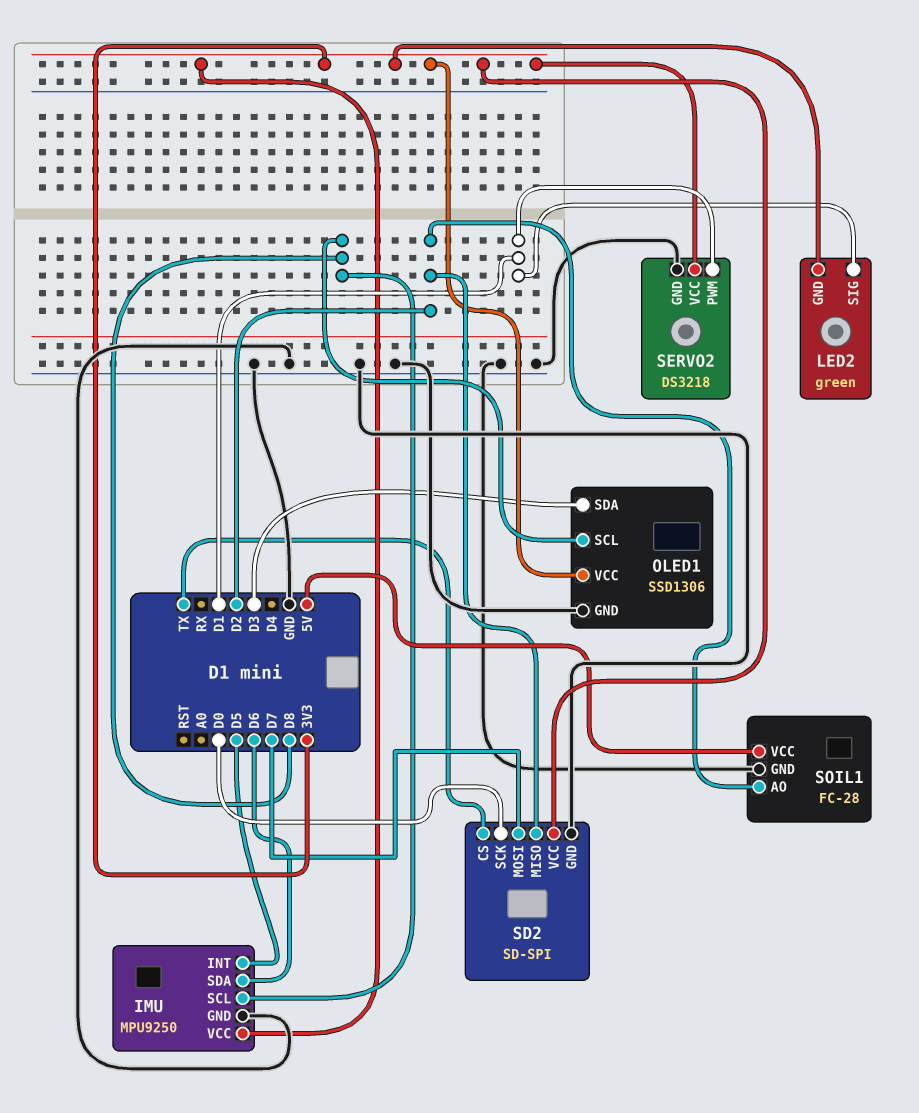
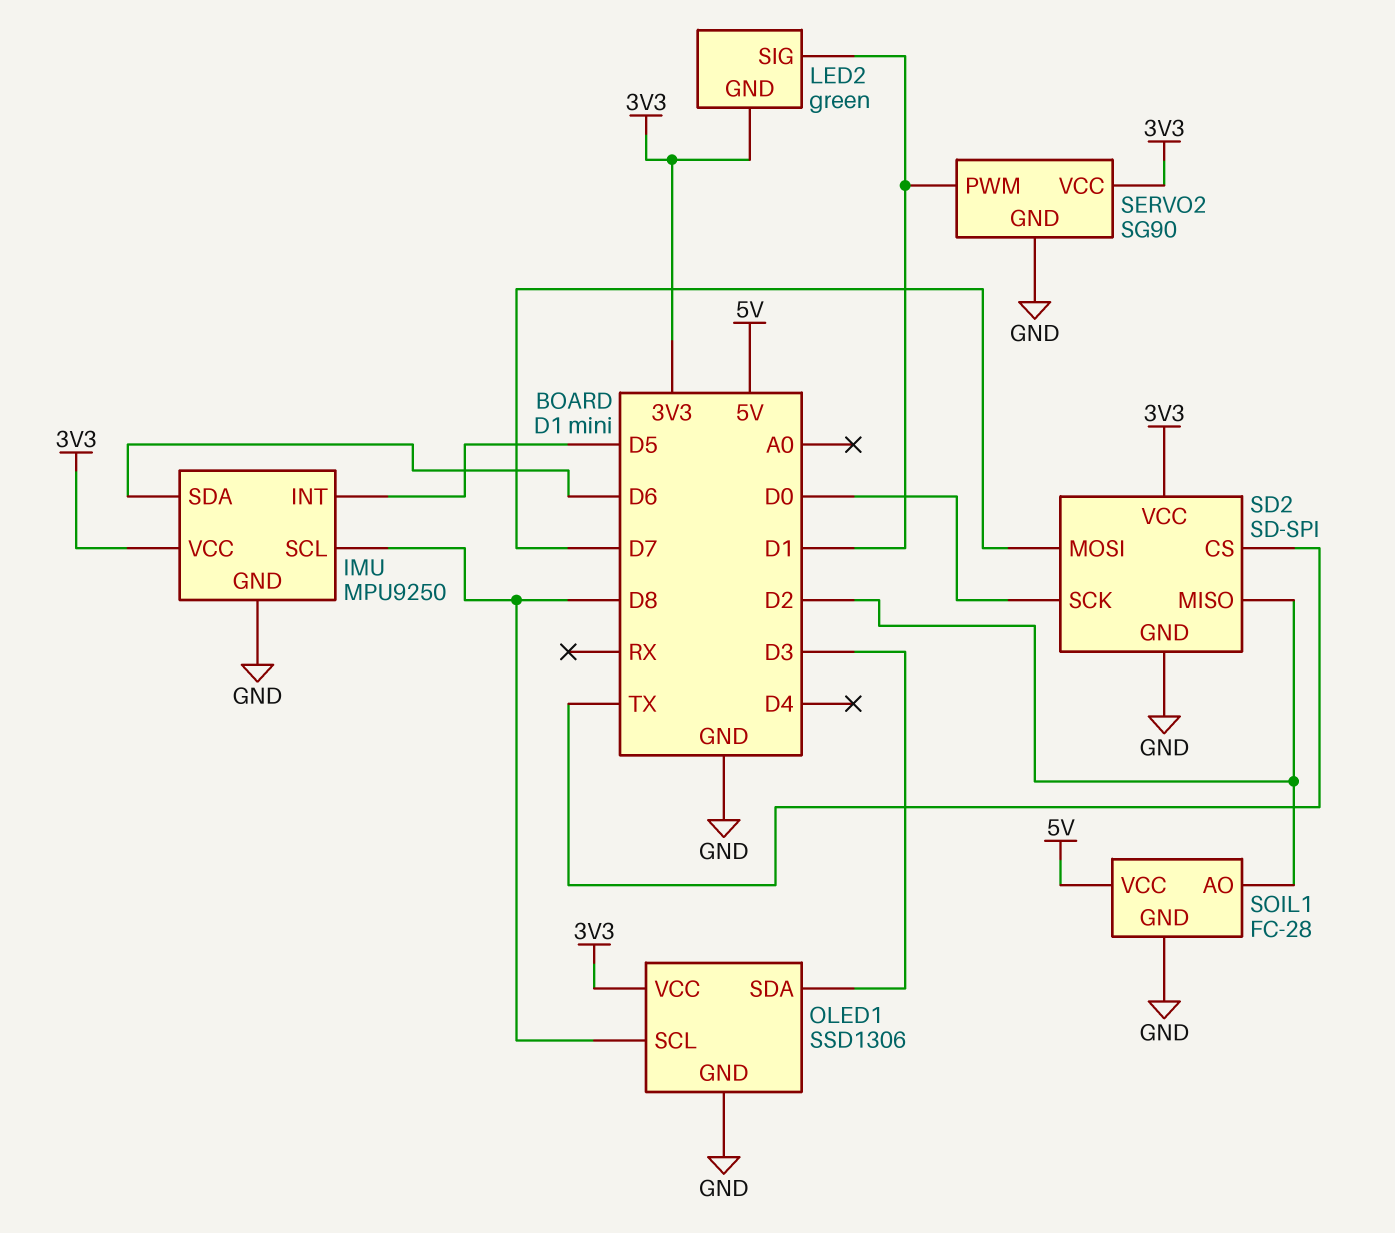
SERVO2: DS3218 -> SG90

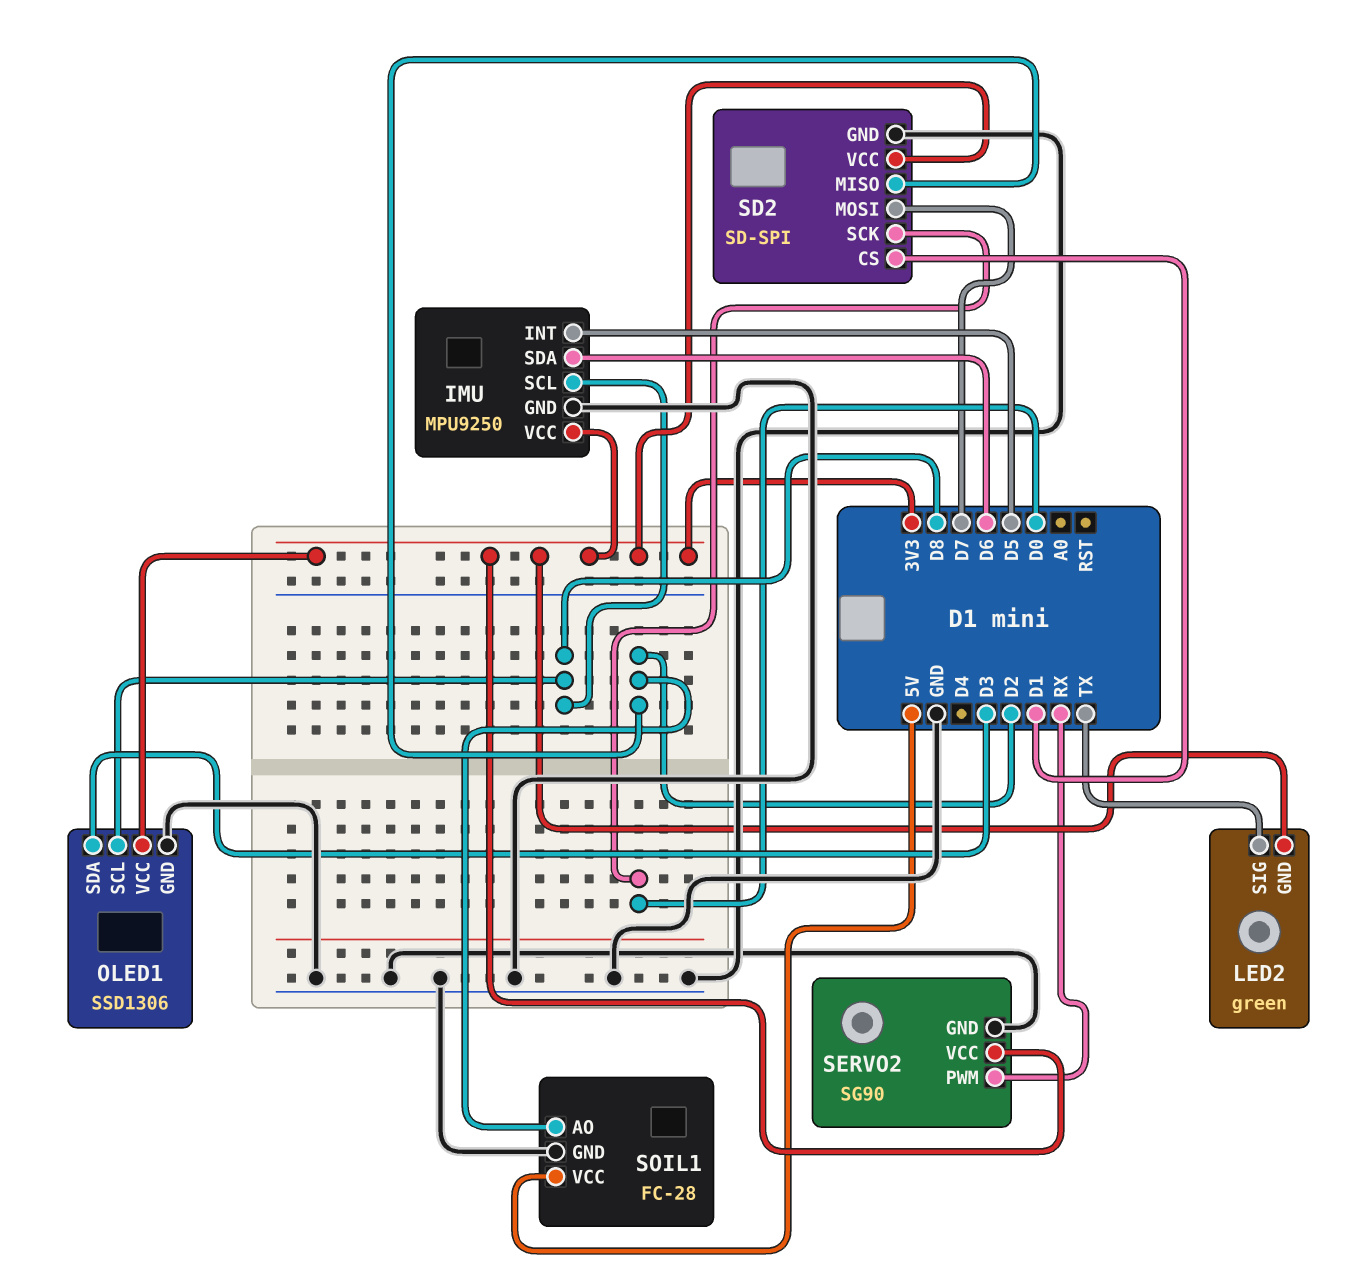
LED2 pin SIG: D1 -> TX
SD2 pin CS: TX -> D1
SERVO2 pin PWM: D1 -> RX

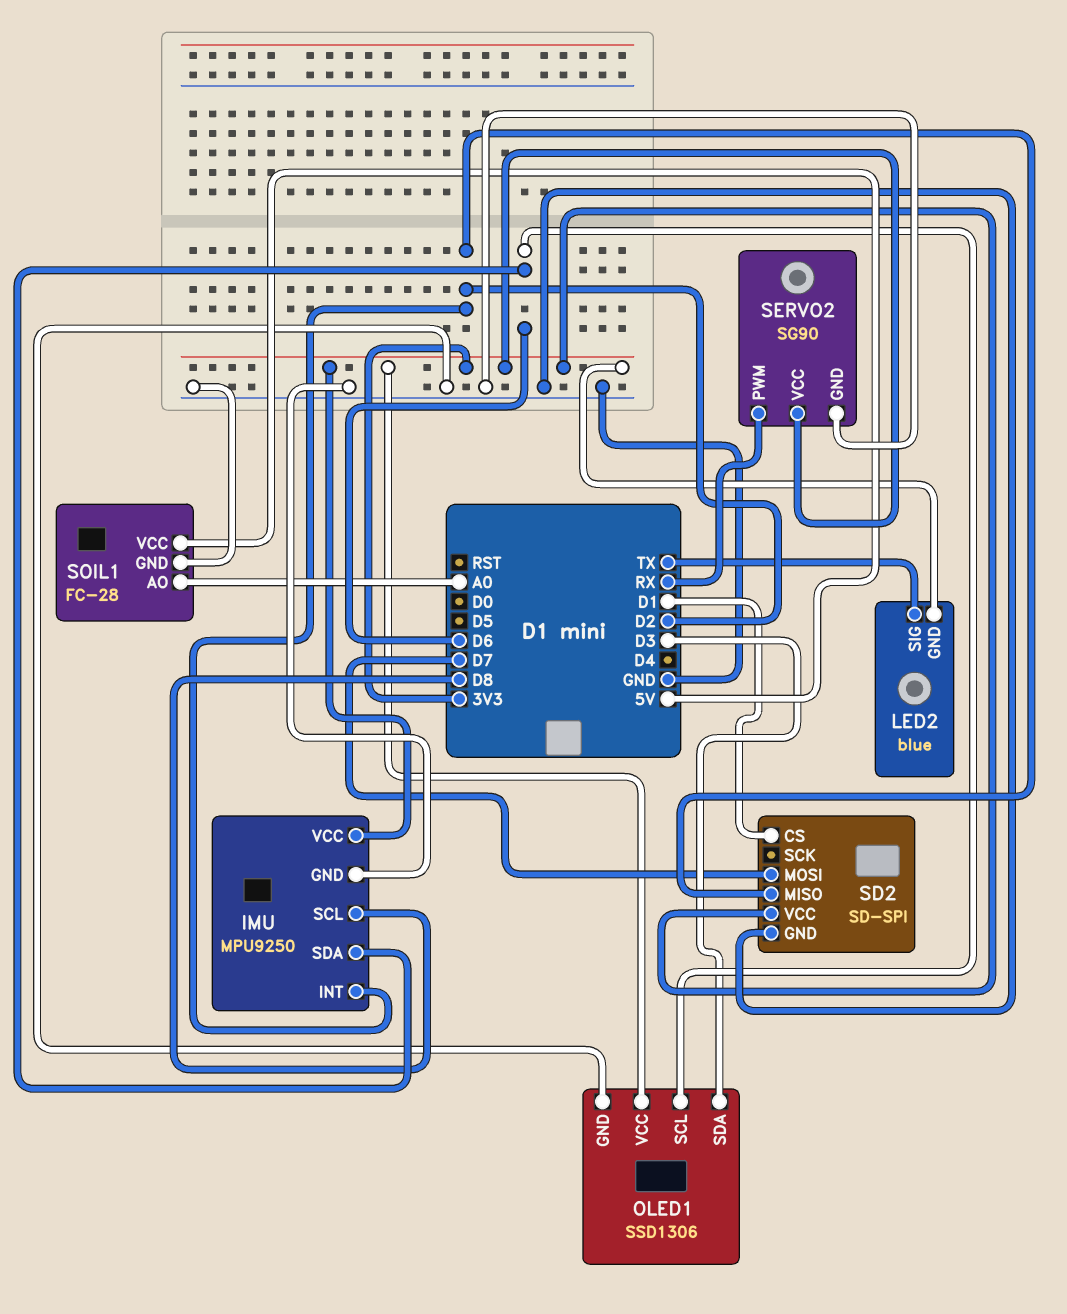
IMU pin INT: D5 -> D2
LED2: green -> blue
OLED1 pin SCL: D8 -> D6
SD2 pin SCK: D0 -> none
SOIL1 pin AO: D2 -> A0

